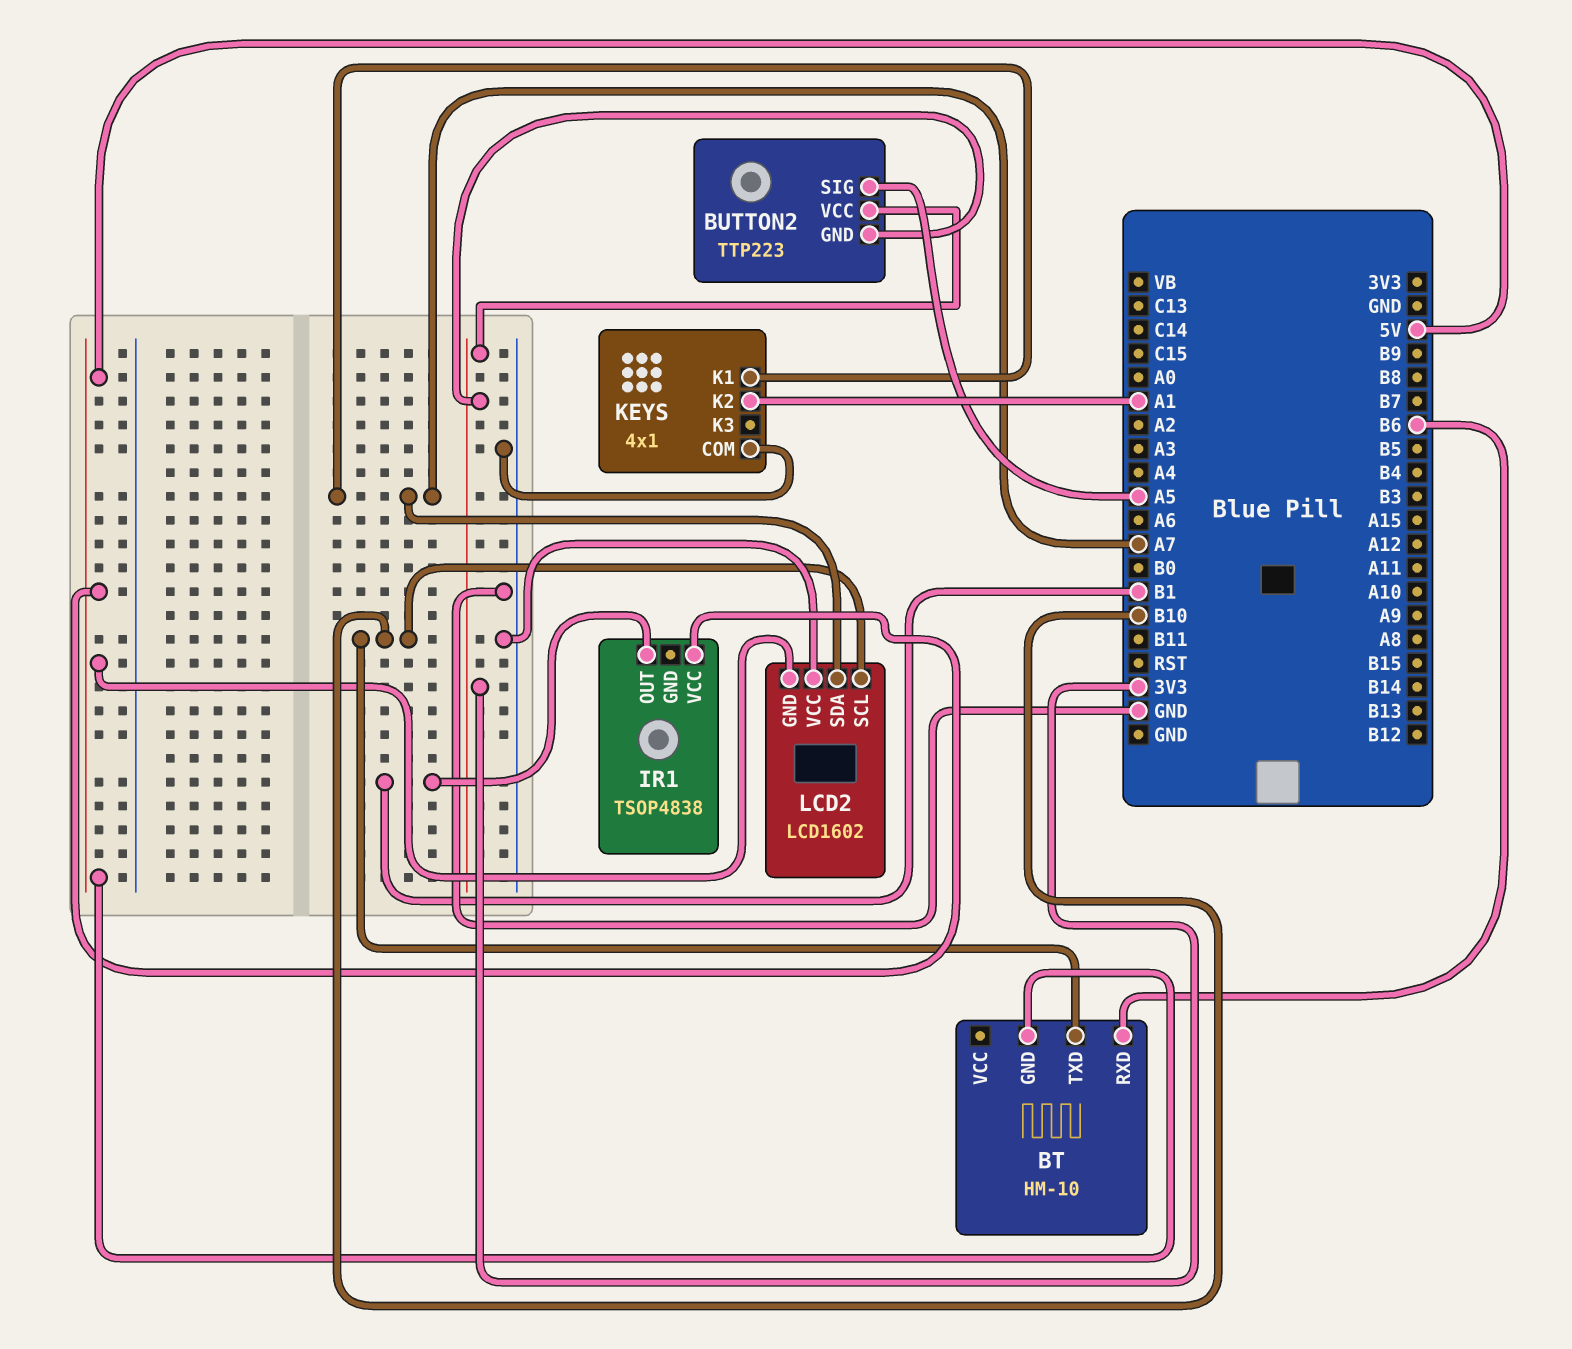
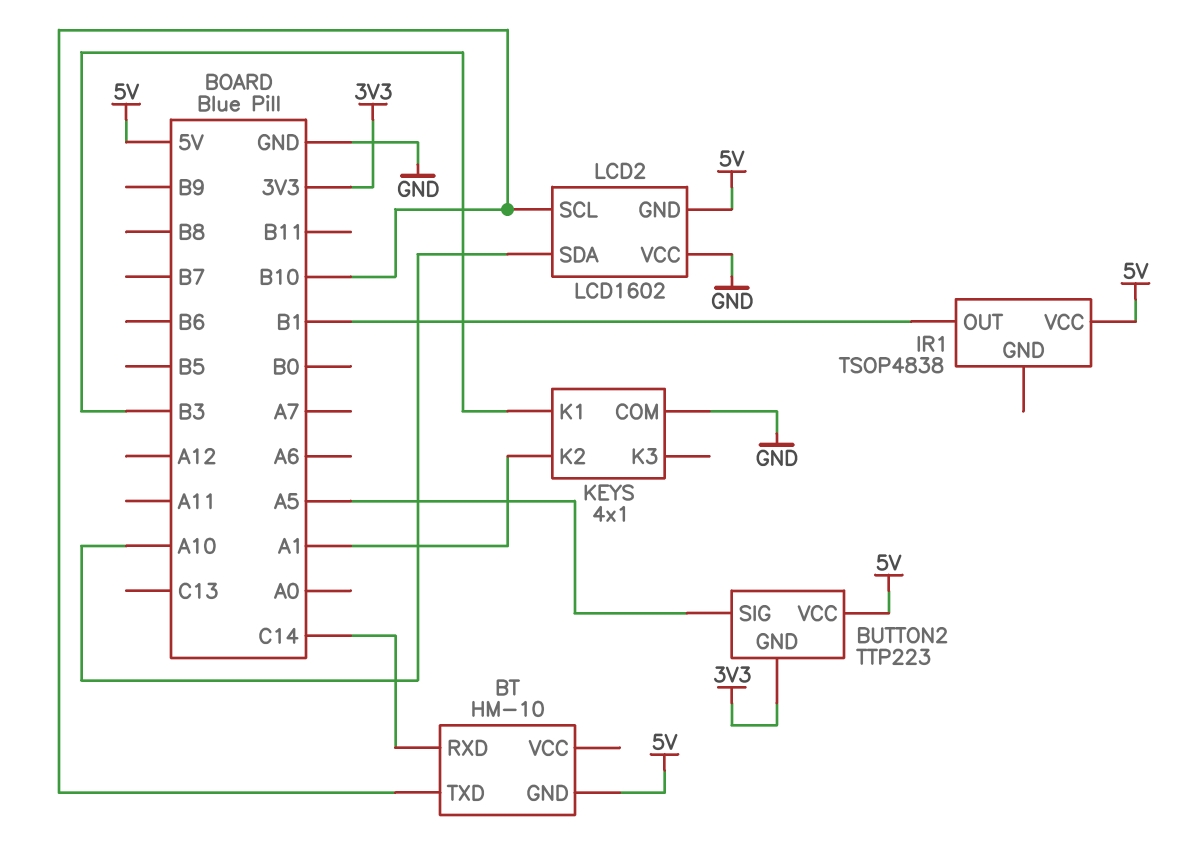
BT pin RXD: B6 -> C14
BUTTON2 pin VCC: 3V3 -> 5V
KEYS pin K1: A7 -> B3
LCD2 pin SDA: A7 -> A10

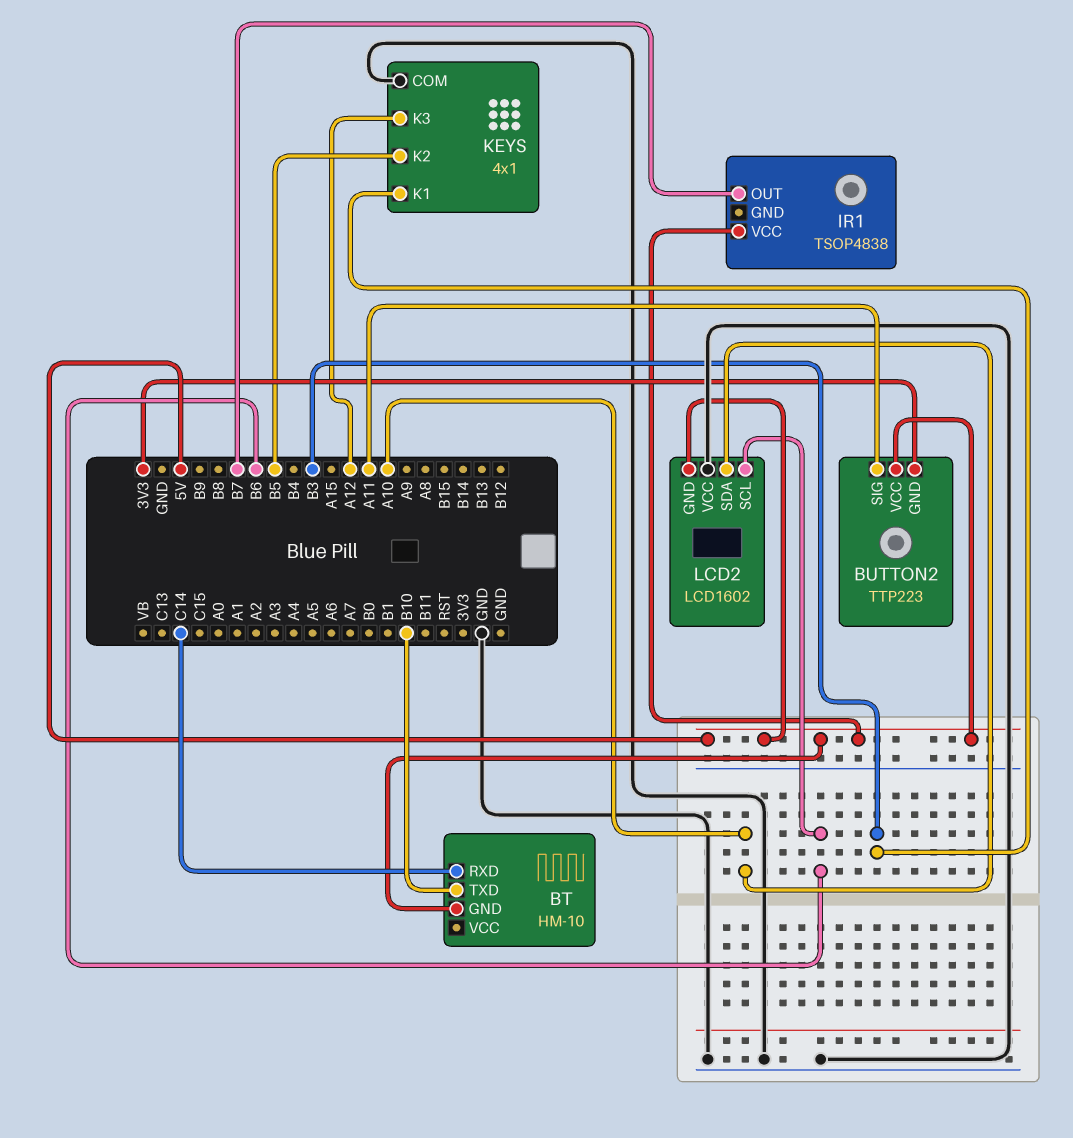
BUTTON2 pin SIG: A5 -> A11
IR1 pin OUT: B1 -> B7
KEYS pin K2: A1 -> B5
KEYS pin K3: none -> A12
LCD2 pin SCL: B10 -> B6

